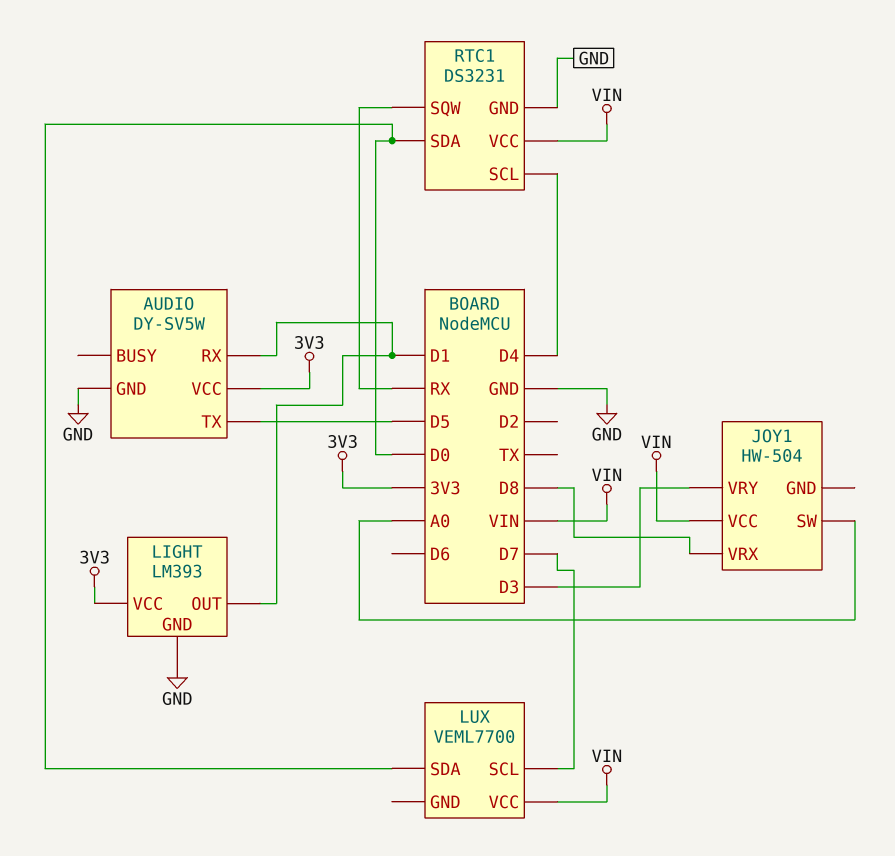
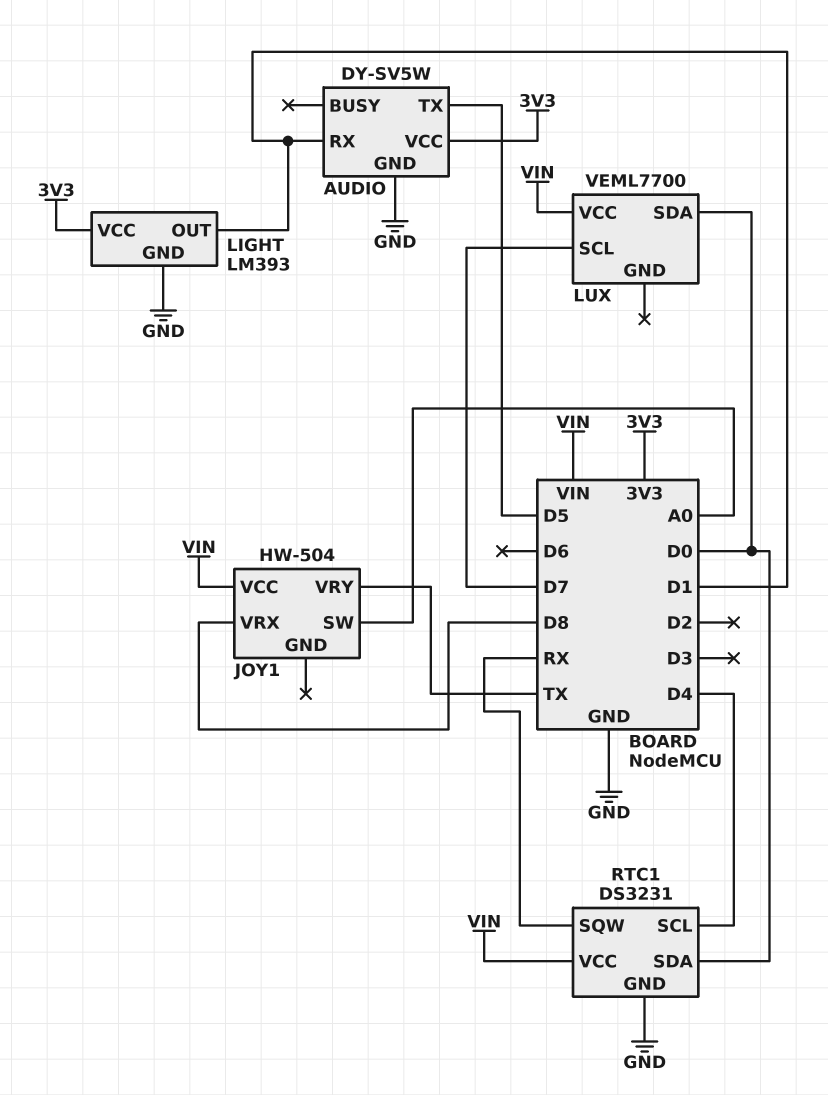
JOY1 pin VRY: D3 -> TX

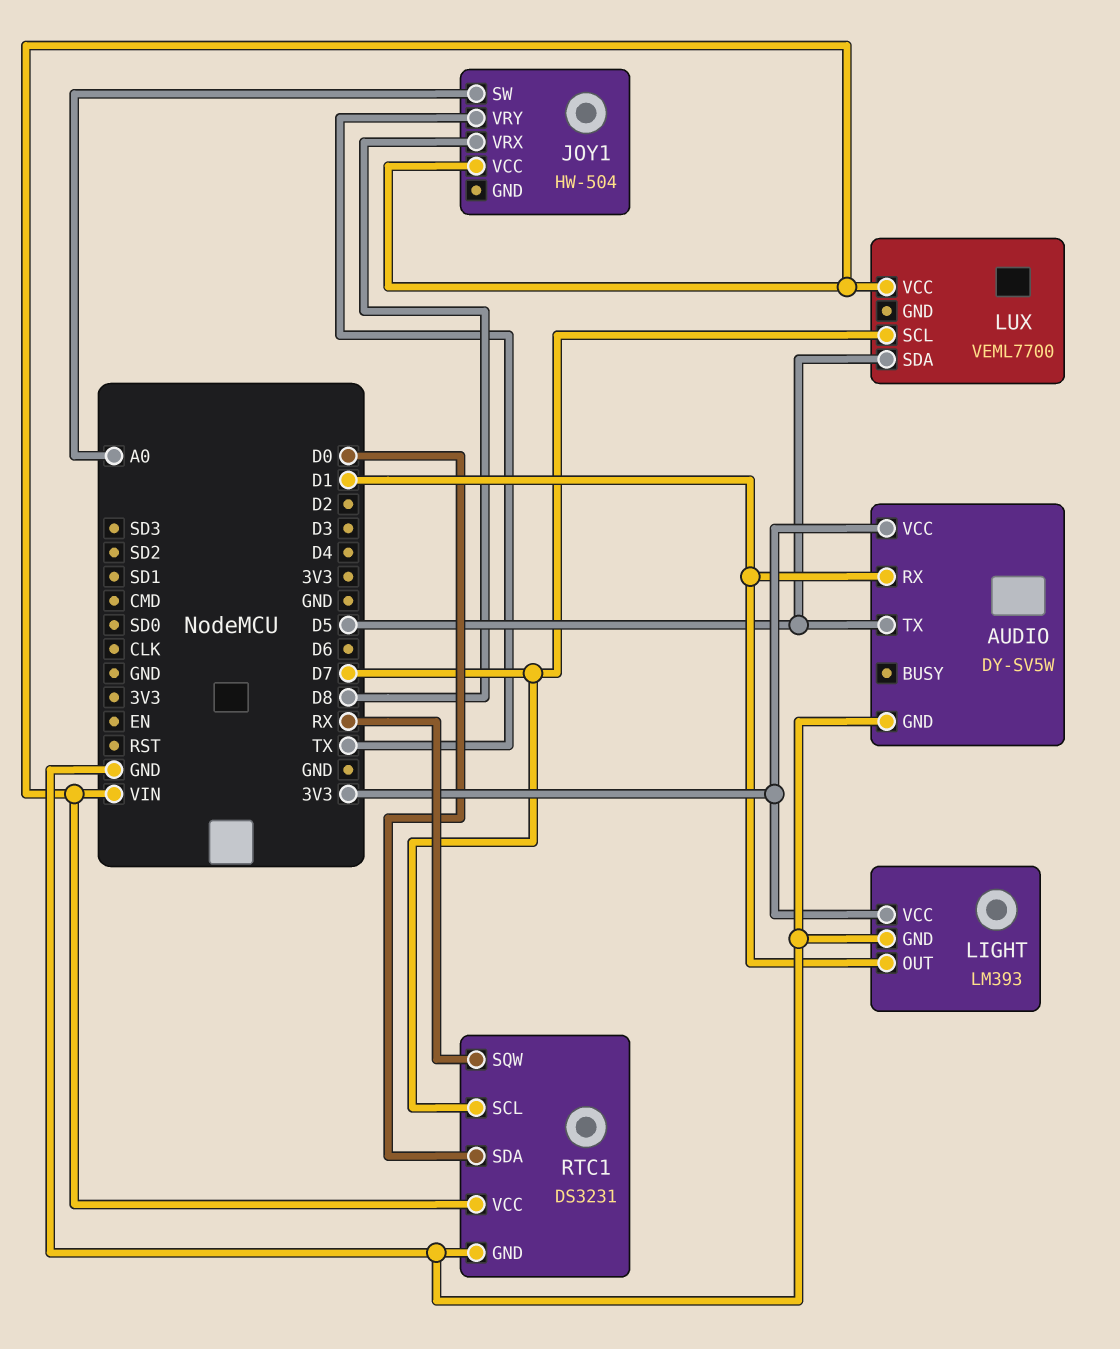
LUX pin SDA: D0 -> D5
RTC1 pin SCL: D4 -> D7

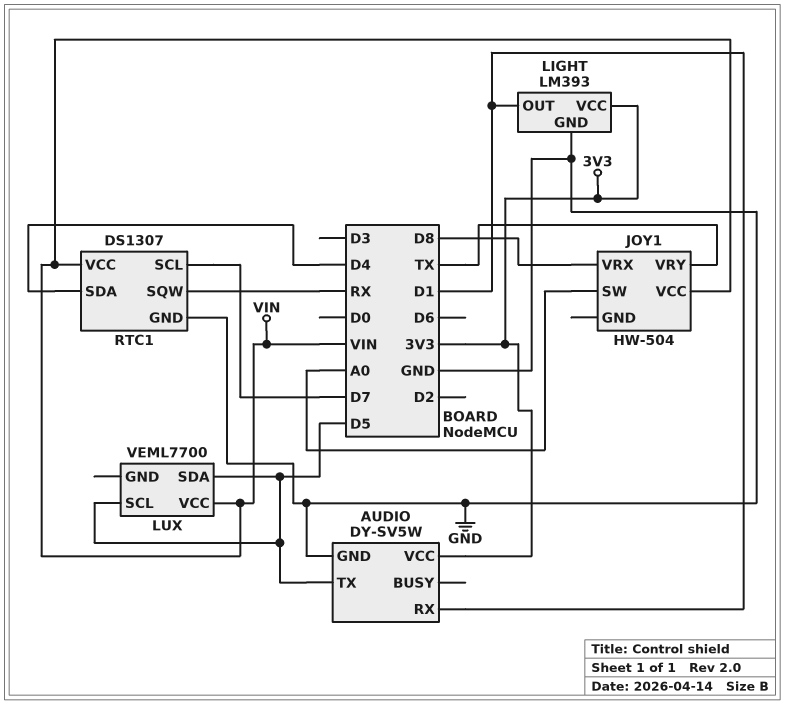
LUX pin SCL: D7 -> D5
RTC1: DS3231 -> DS1307
RTC1 pin SDA: D0 -> D4

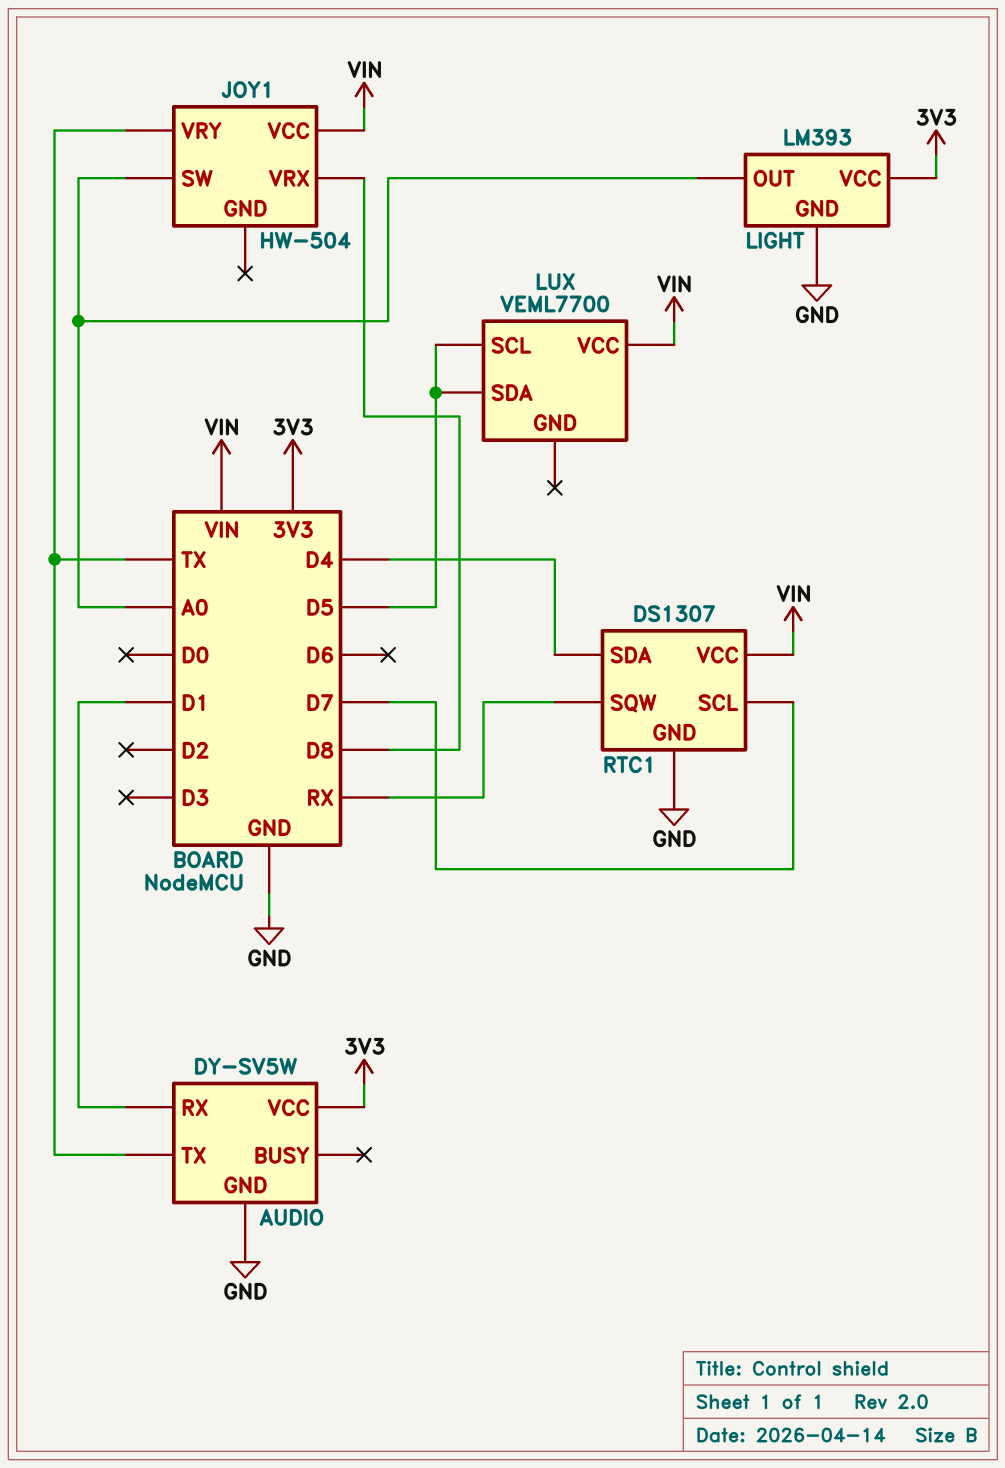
AUDIO pin TX: D5 -> TX
LIGHT pin OUT: D1 -> A0

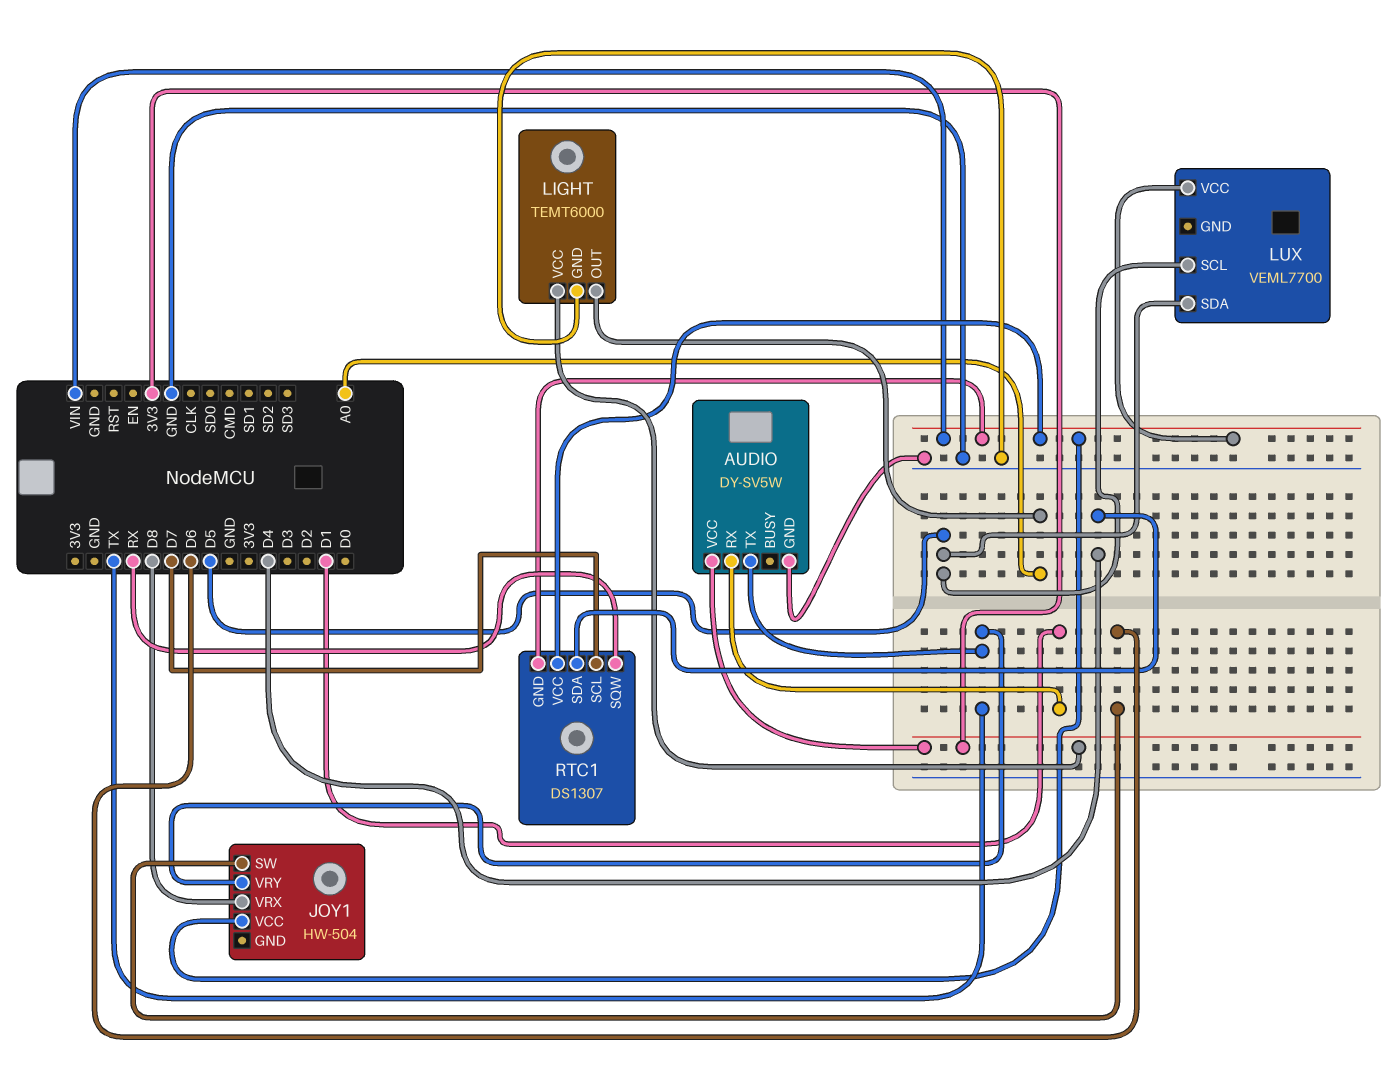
JOY1 pin SW: A0 -> D6
LIGHT: LM393 -> TEMT6000
RTC1 pin GND: GND -> VIN

